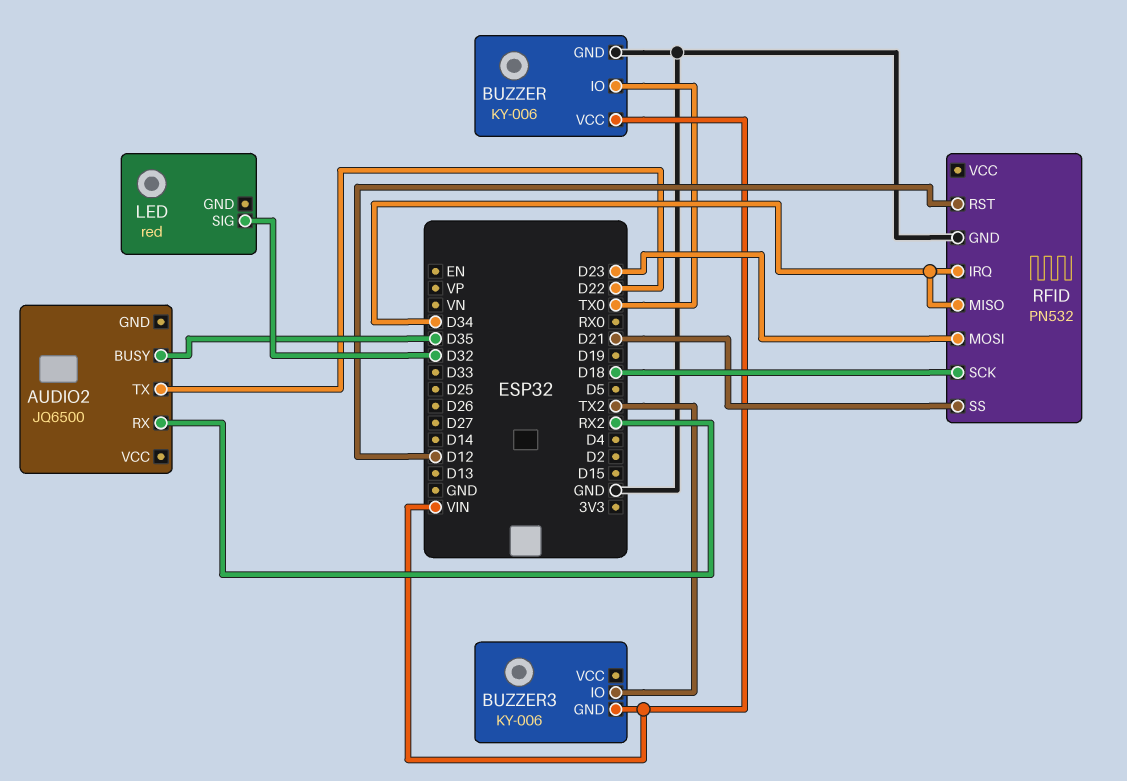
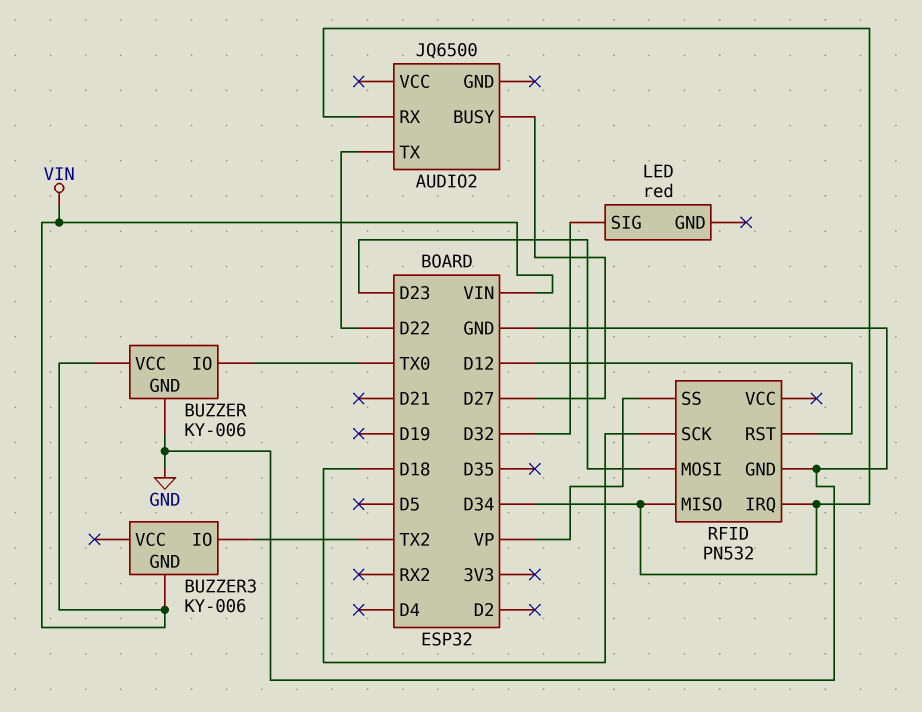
AUDIO2 pin BUSY: D35 -> D27
AUDIO2 pin RX: RX2 -> D34
RFID pin SS: D21 -> VP

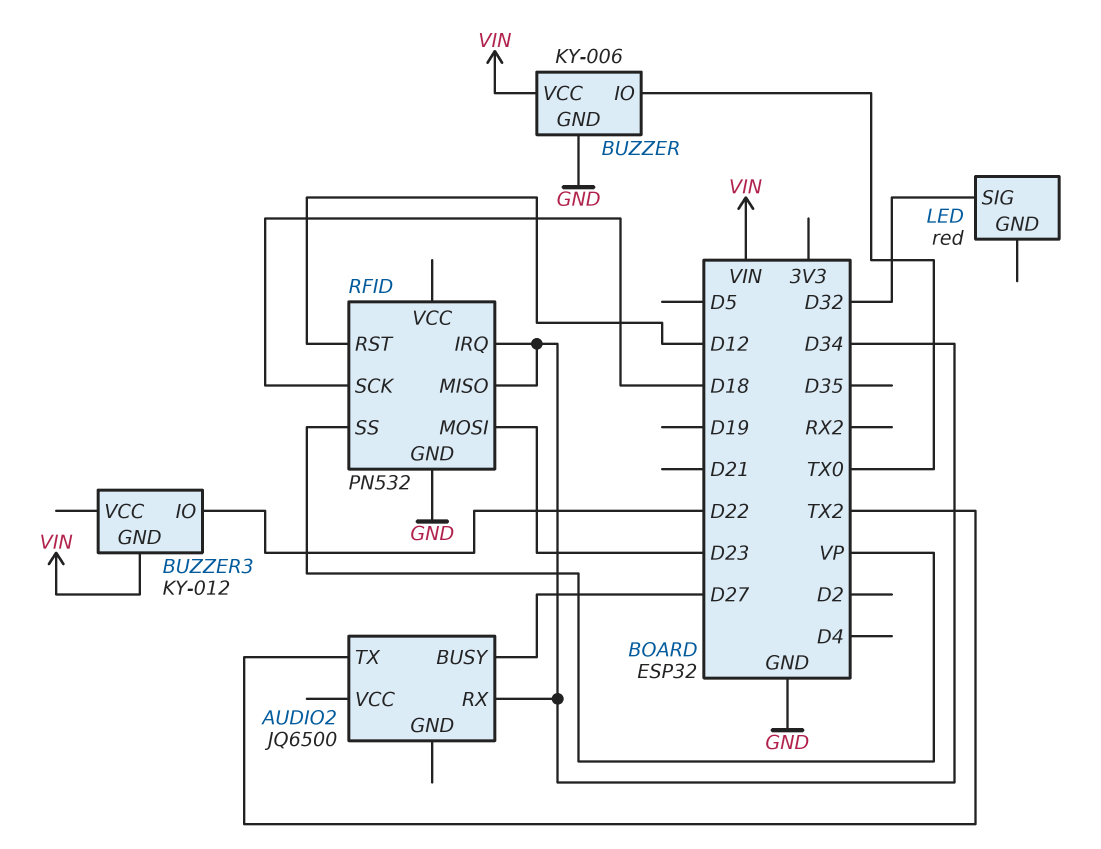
AUDIO2 pin TX: D22 -> TX2
BUZZER3: KY-006 -> KY-012
BUZZER3 pin IO: TX2 -> D22

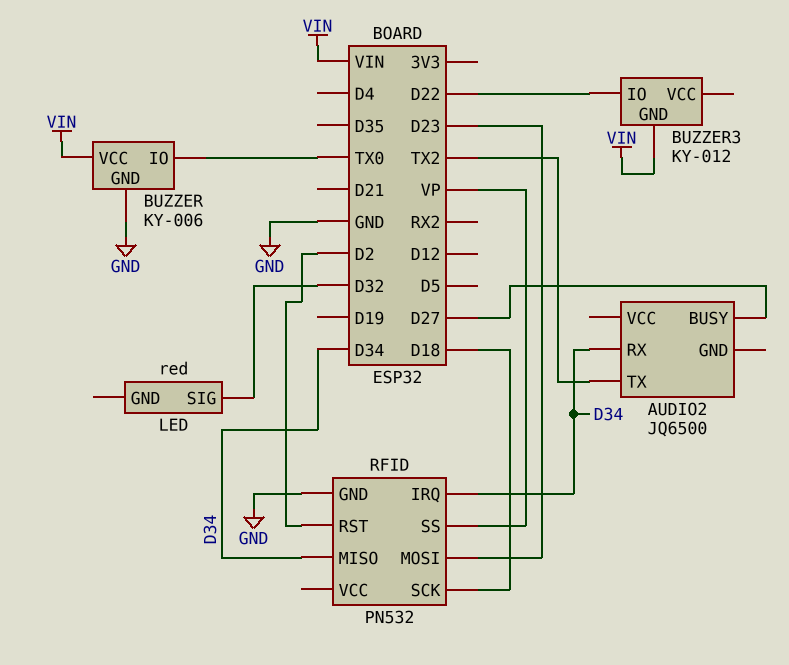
RFID pin RST: D12 -> D2

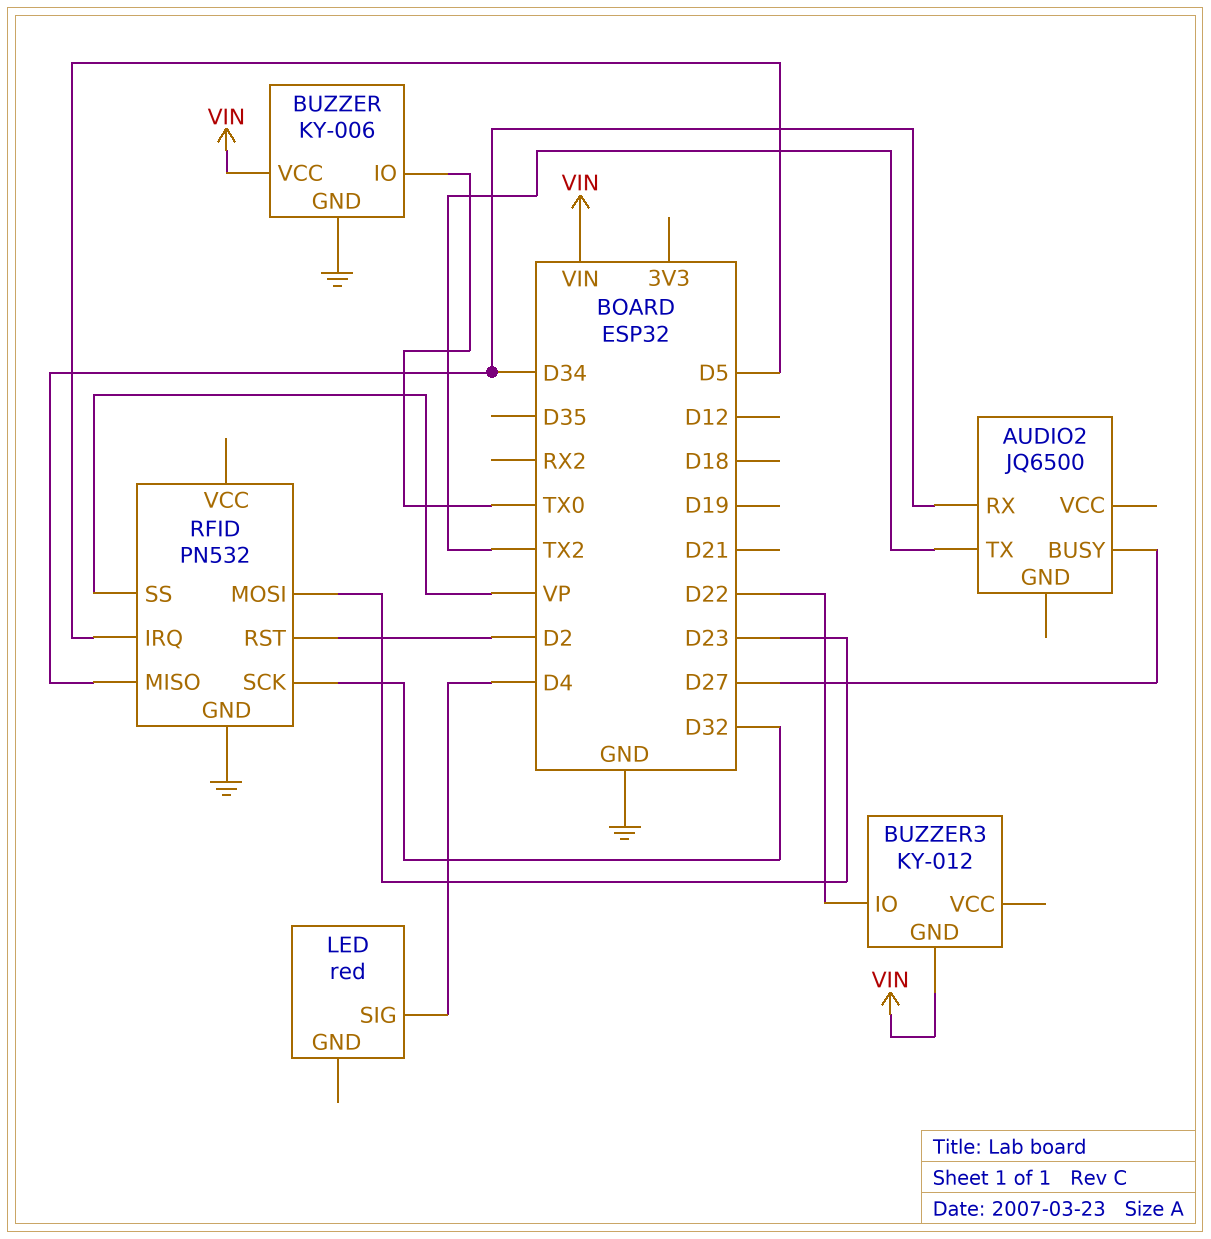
LED pin SIG: D32 -> D4
RFID pin IRQ: D34 -> D5
RFID pin SCK: D18 -> D32

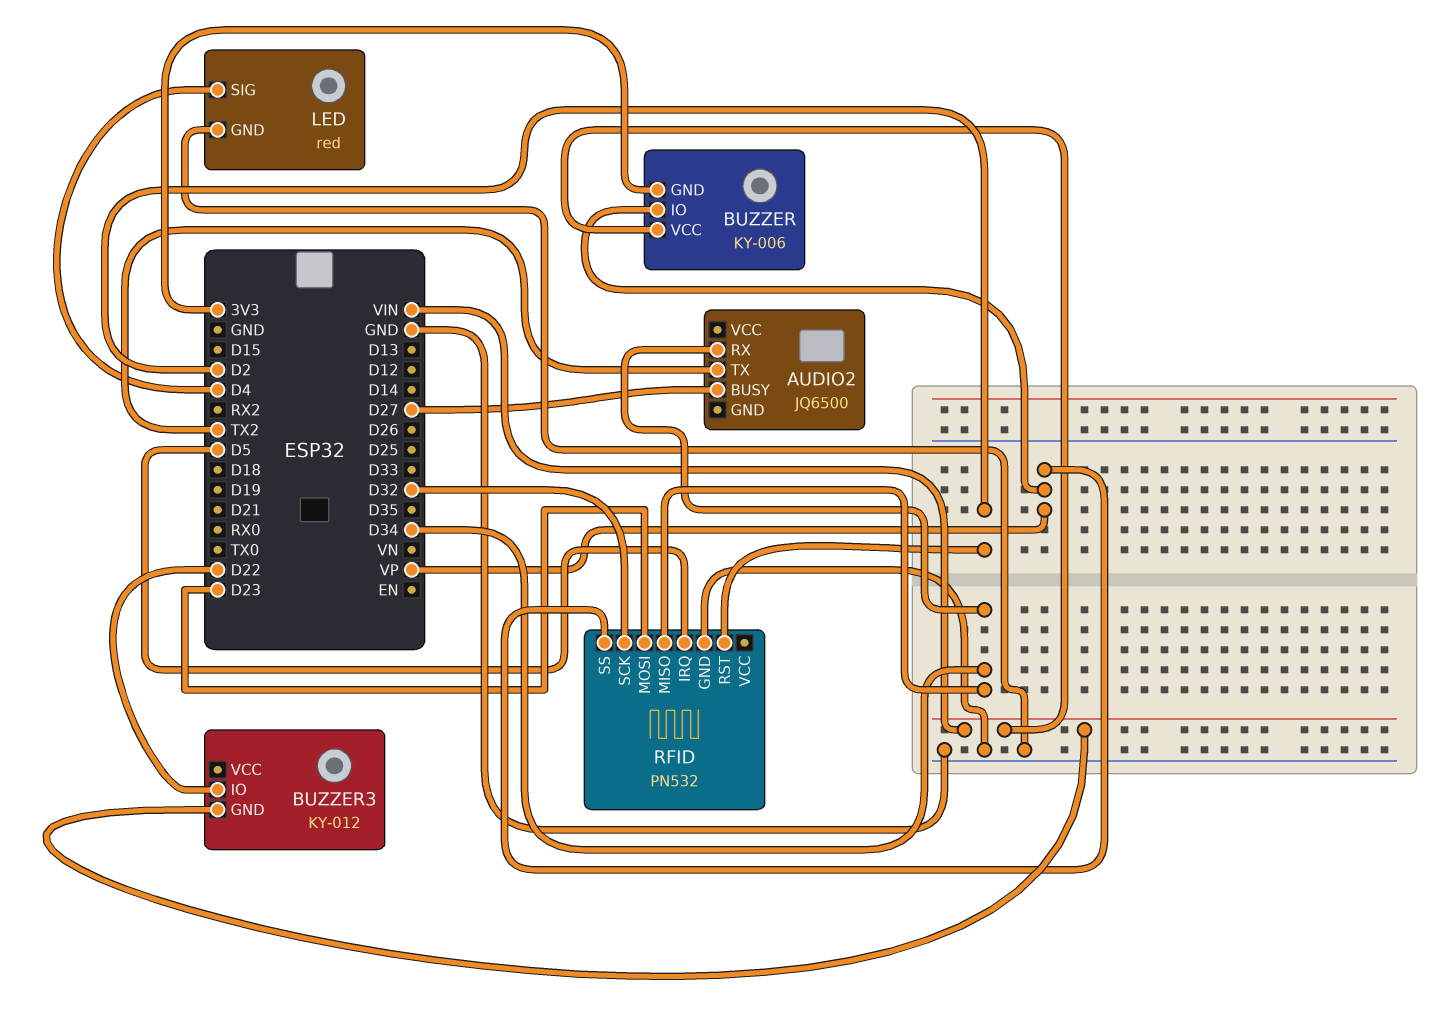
BUZZER pin GND: GND -> 3V3
BUZZER pin IO: TX0 -> VP
LED pin GND: none -> GND

